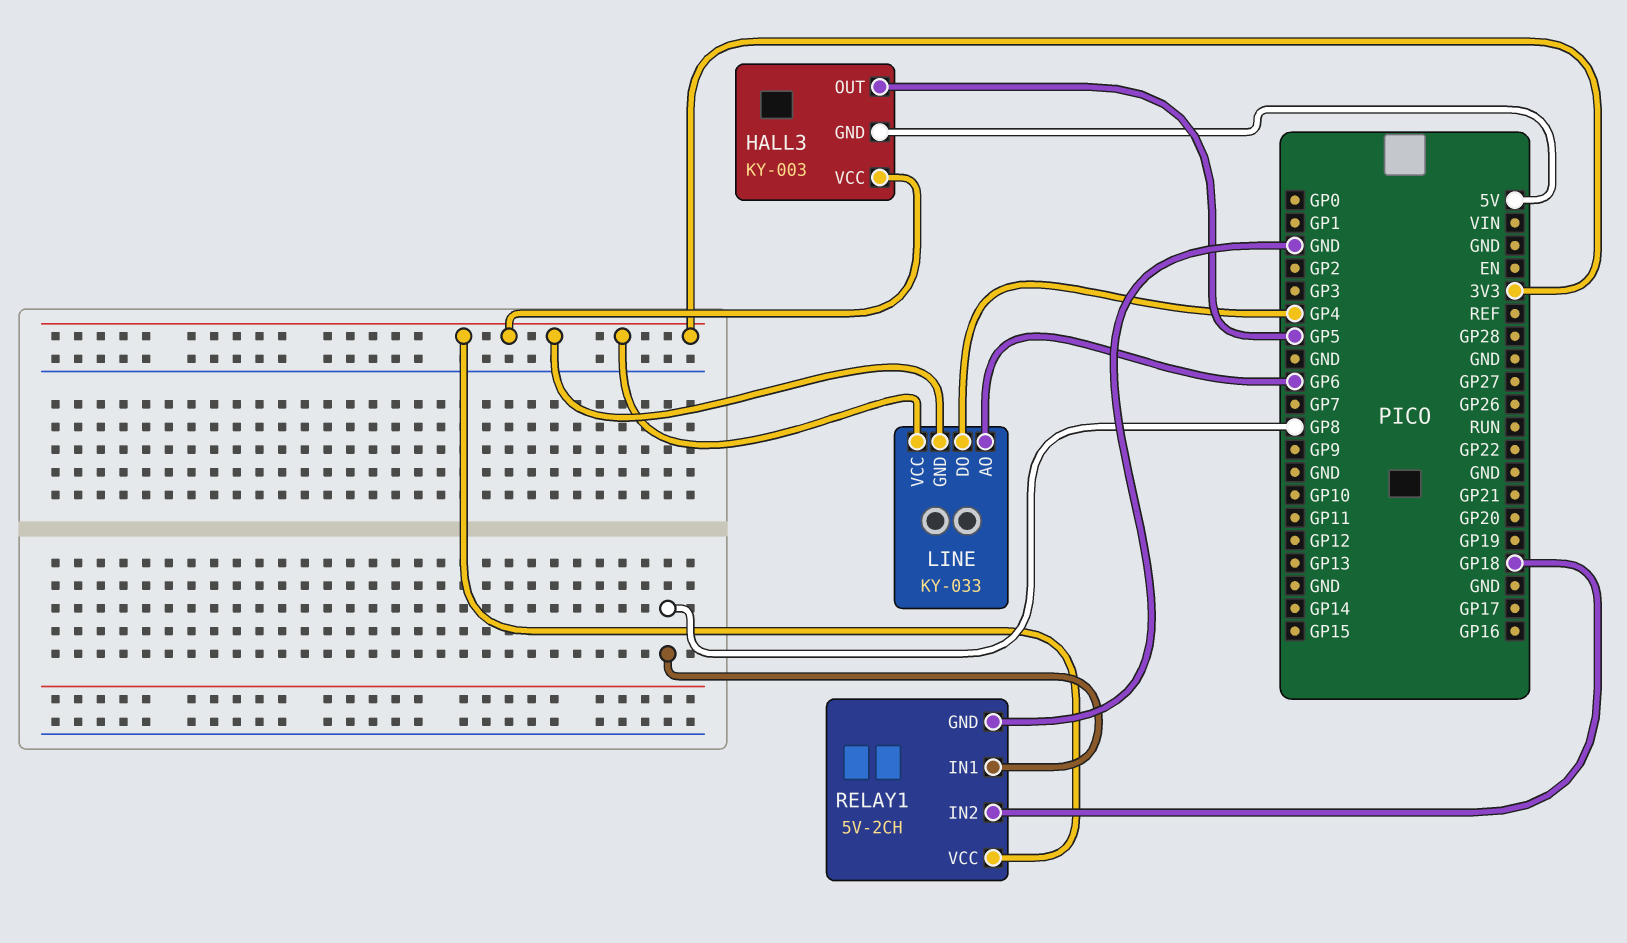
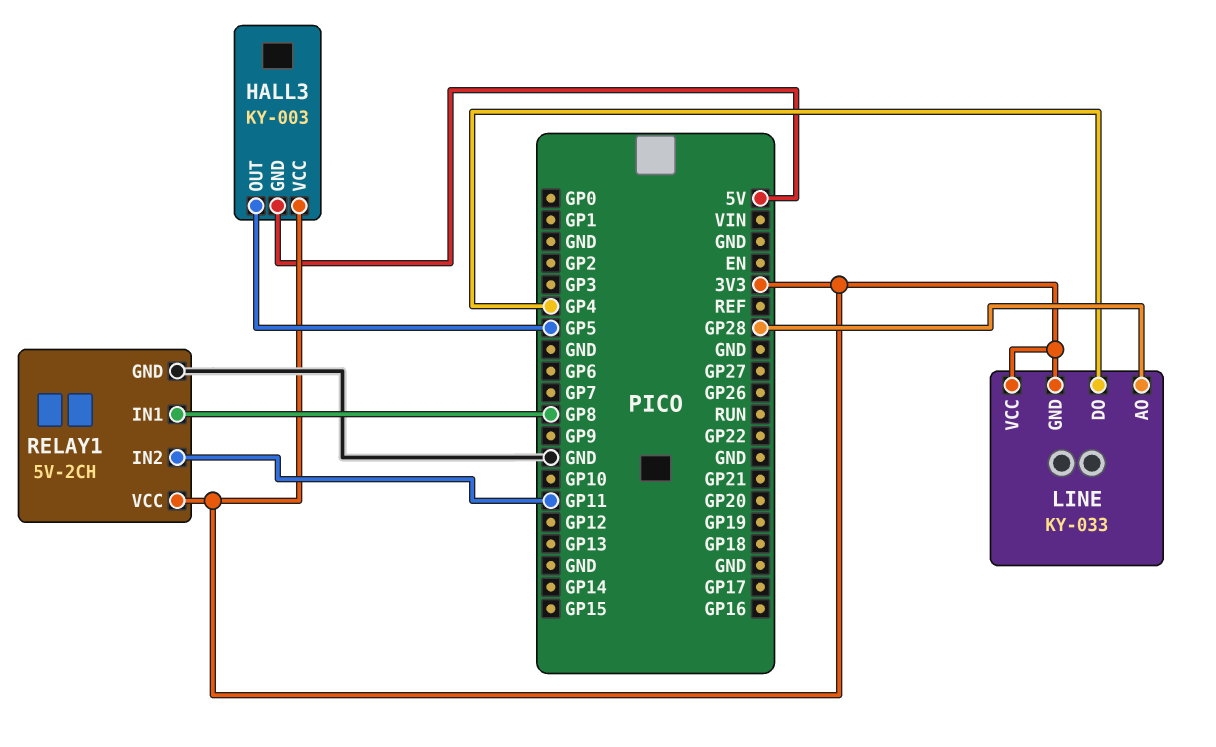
LINE pin AO: GP6 -> GP28
RELAY1 pin IN2: GP18 -> GP11

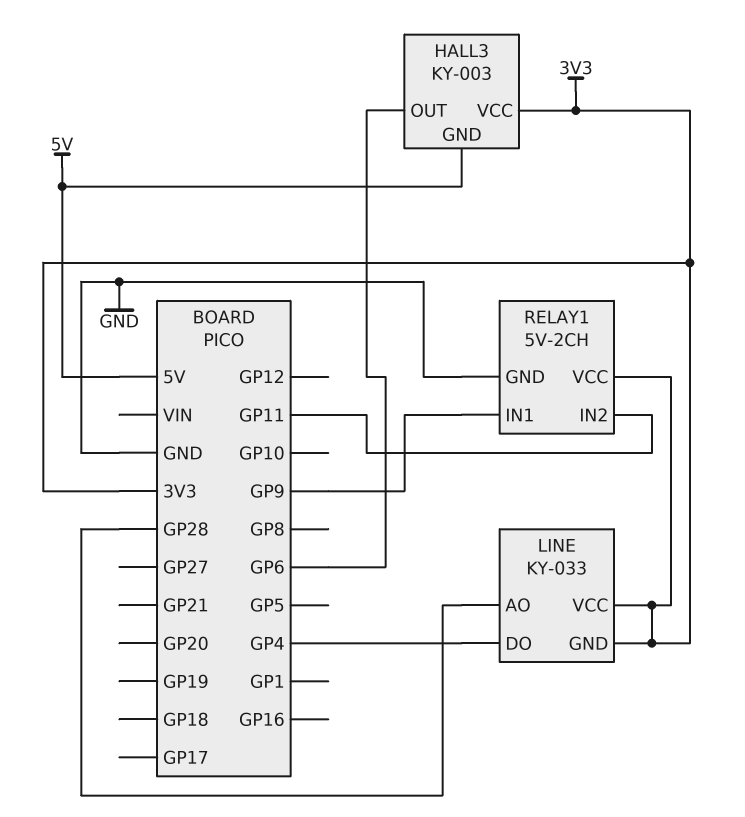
HALL3 pin OUT: GP5 -> GP6
RELAY1 pin IN1: GP8 -> GP9

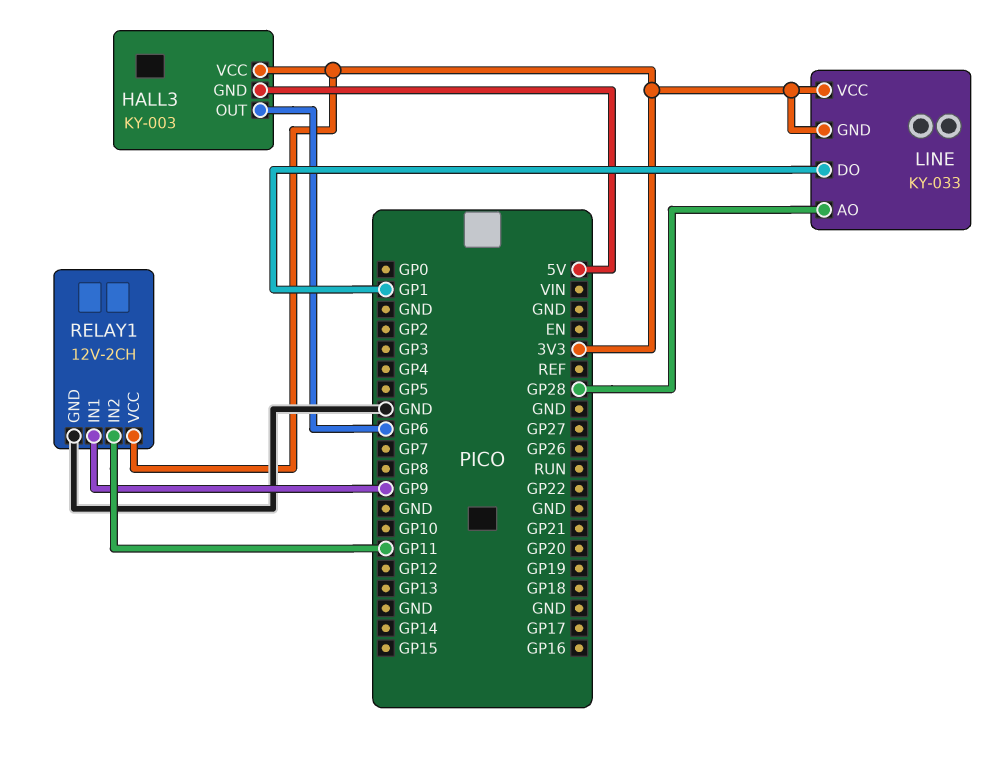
LINE pin DO: GP4 -> GP1
RELAY1: 5V-2CH -> 12V-2CH

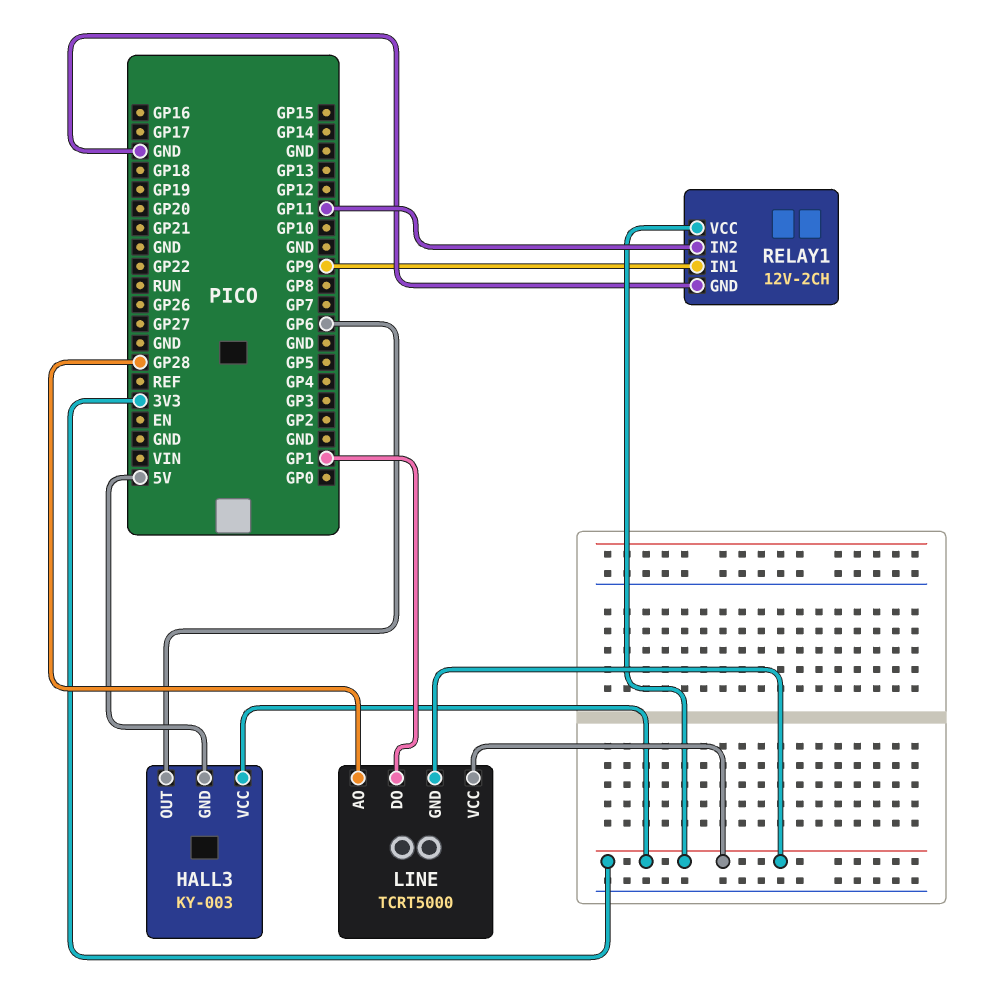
LINE: KY-033 -> TCRT5000

